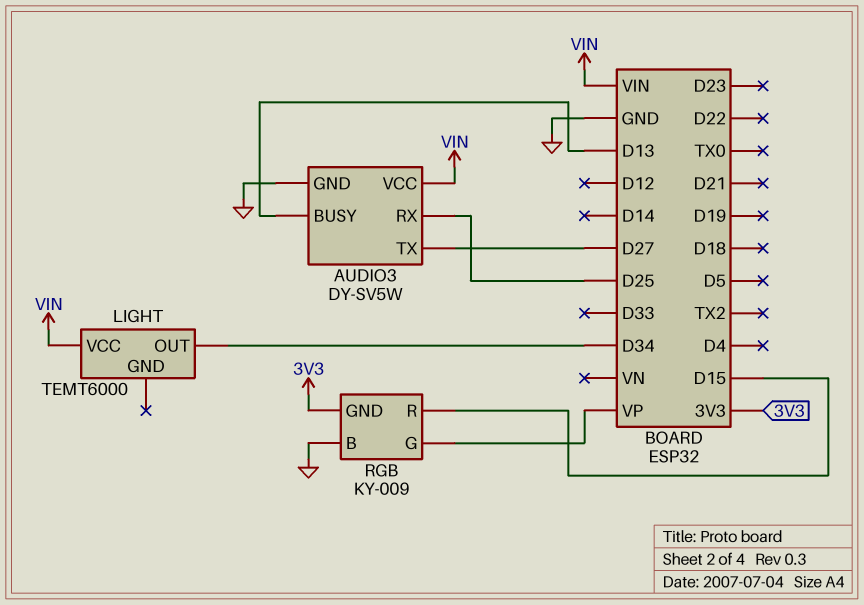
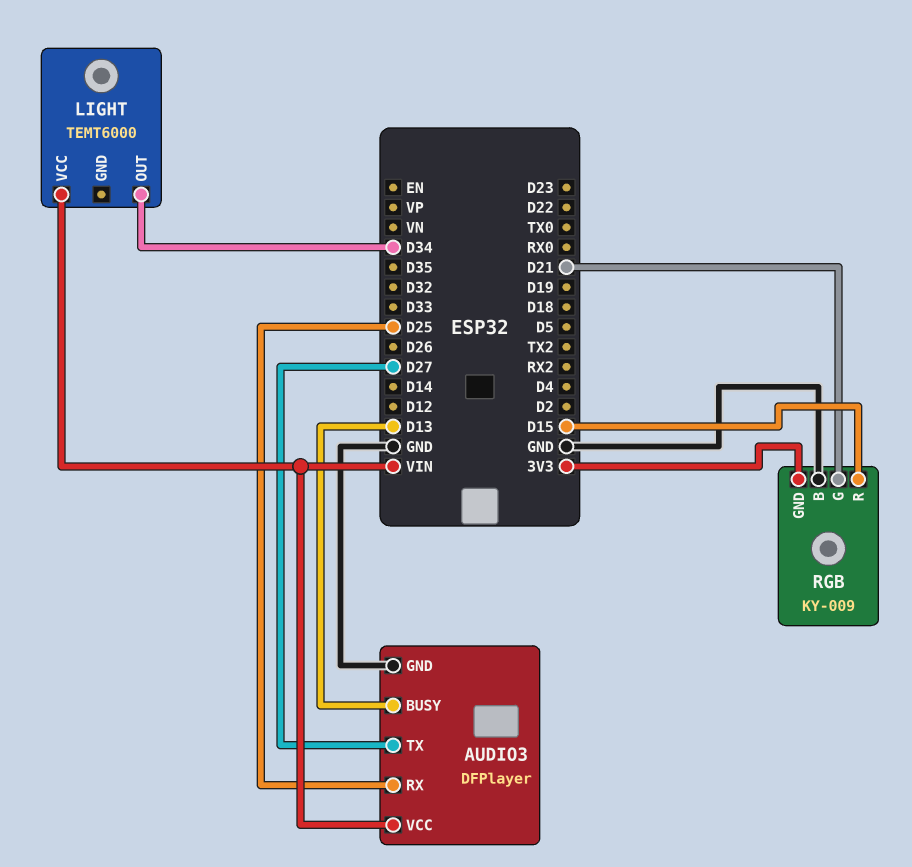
AUDIO3: DY-SV5W -> DFPlayer
RGB pin G: VP -> D21

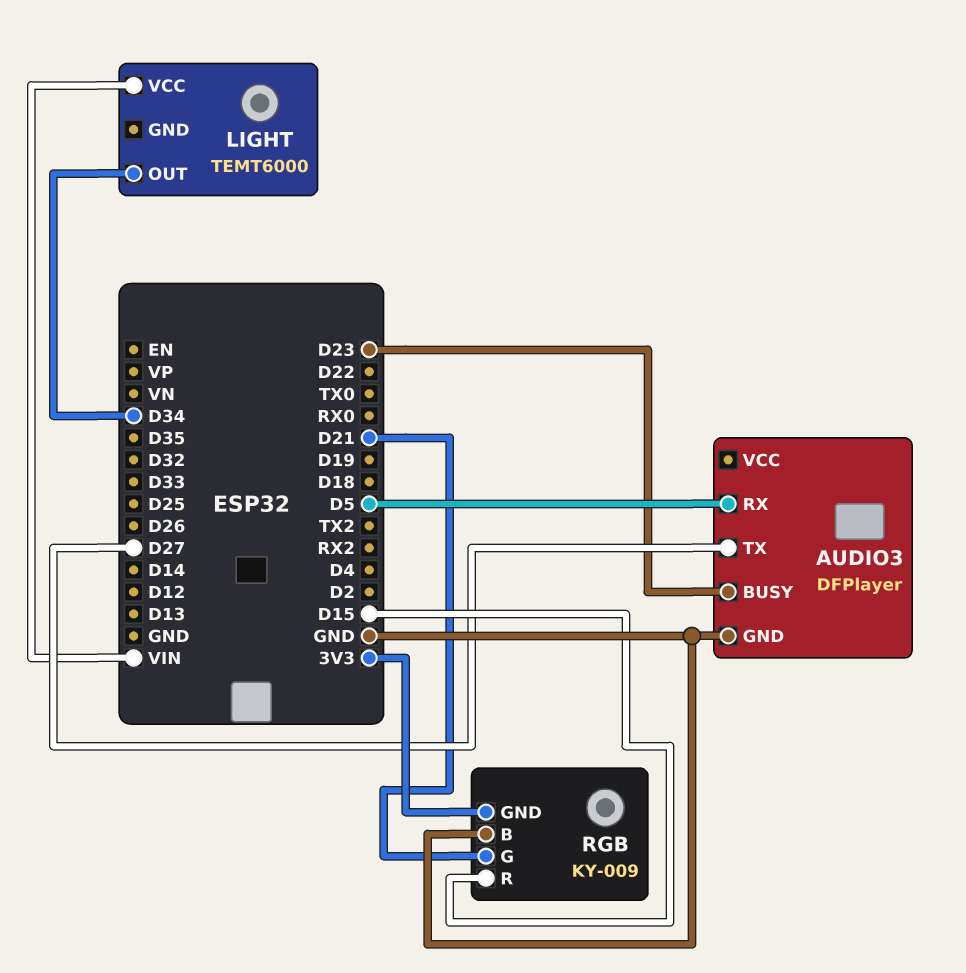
AUDIO3 pin BUSY: D13 -> D23
AUDIO3 pin RX: D25 -> D5
AUDIO3 pin VCC: VIN -> none

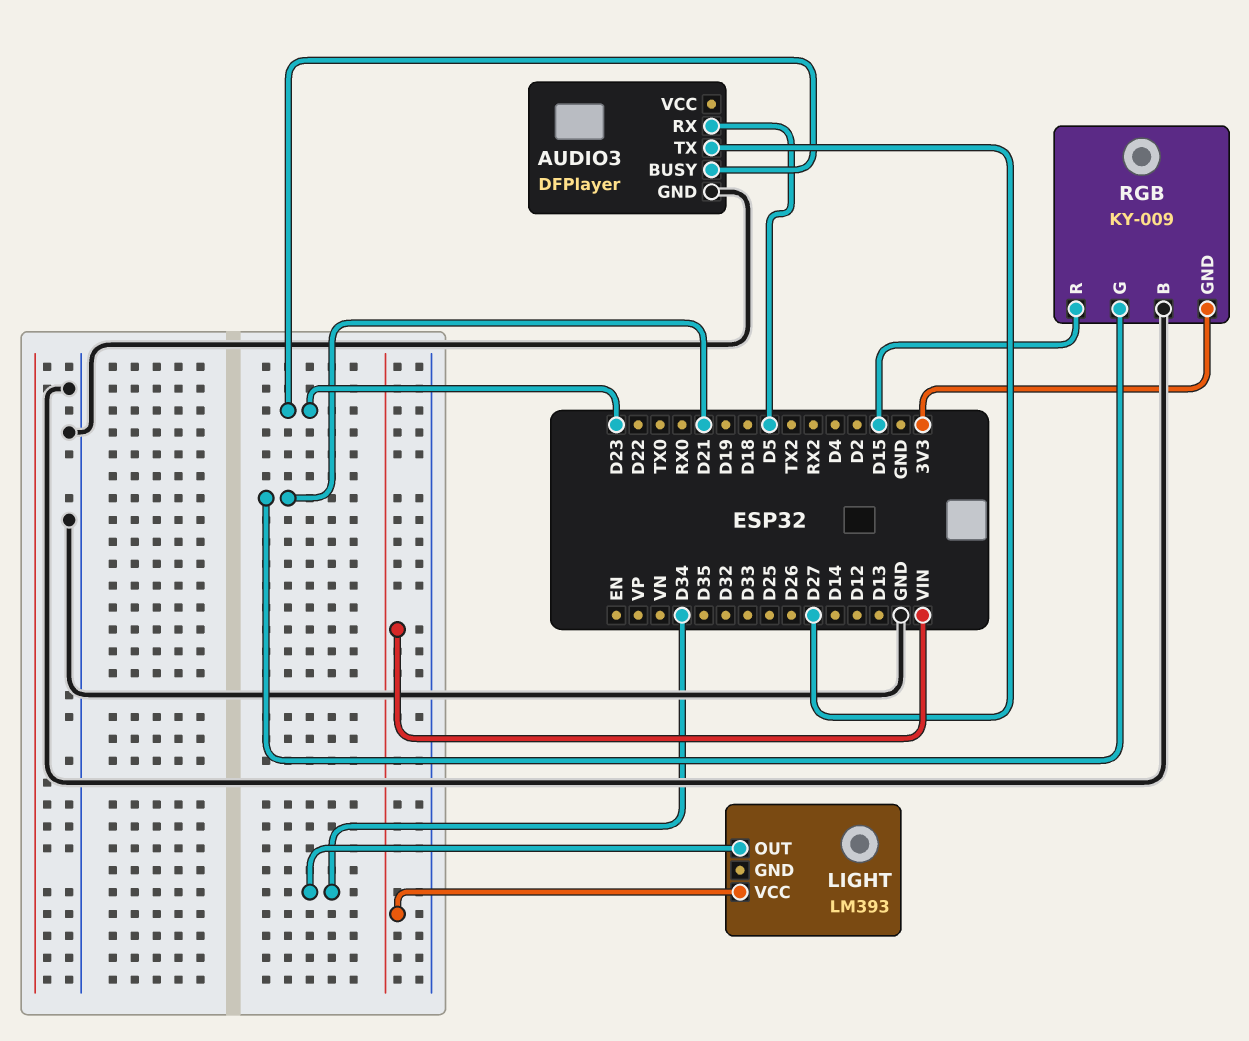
LIGHT: TEMT6000 -> LM393

